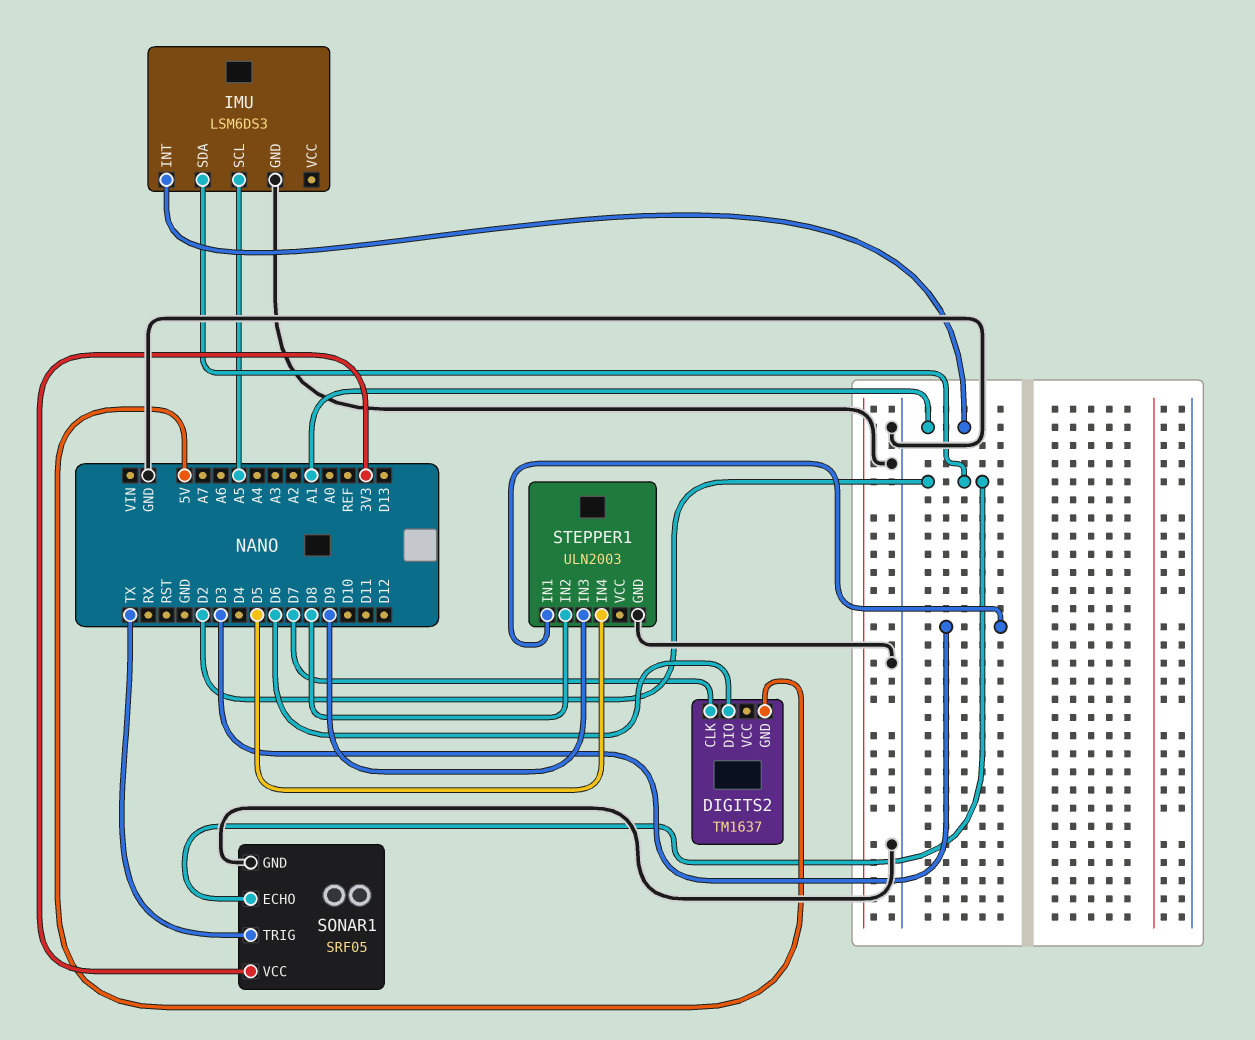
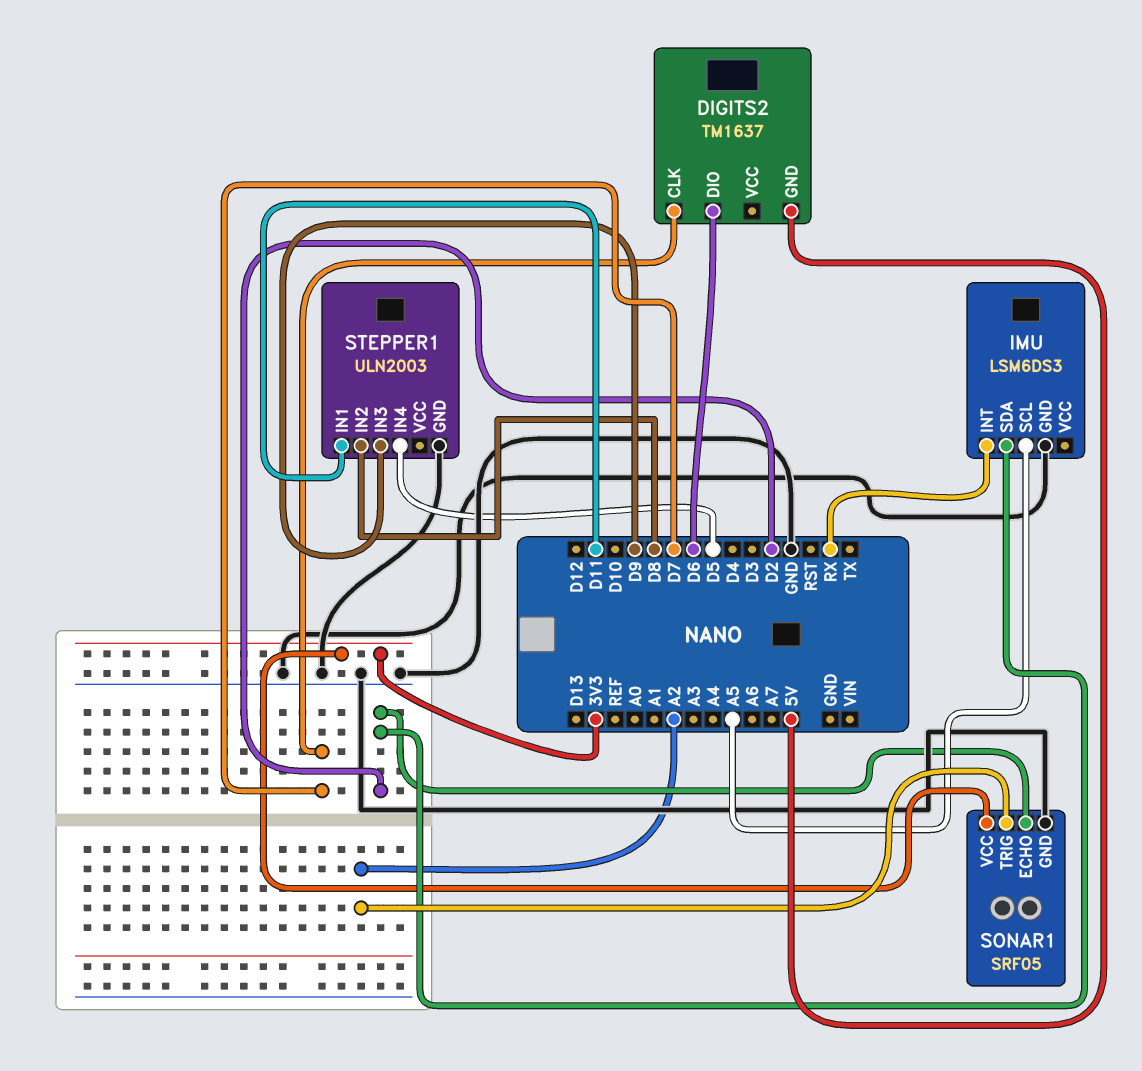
IMU pin INT: A1 -> RX
SONAR1 pin TRIG: TX -> A2
STEPPER1 pin IN1: D3 -> D11

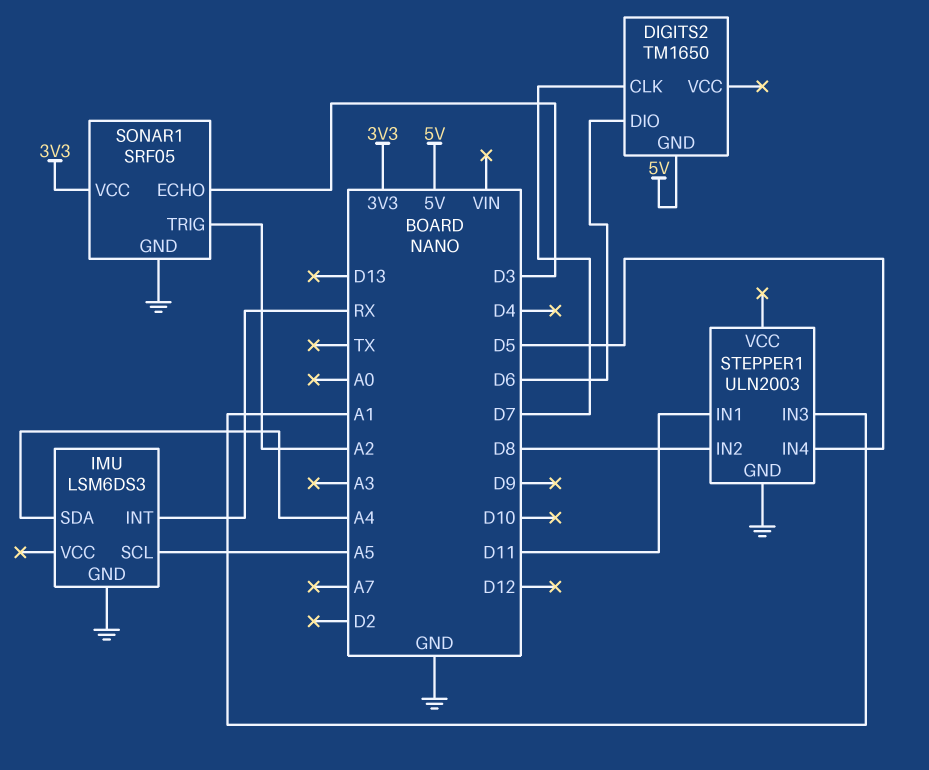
DIGITS2: TM1637 -> TM1650
IMU pin SDA: D2 -> A4
SONAR1 pin ECHO: D2 -> D3
STEPPER1 pin IN3: D9 -> A1

